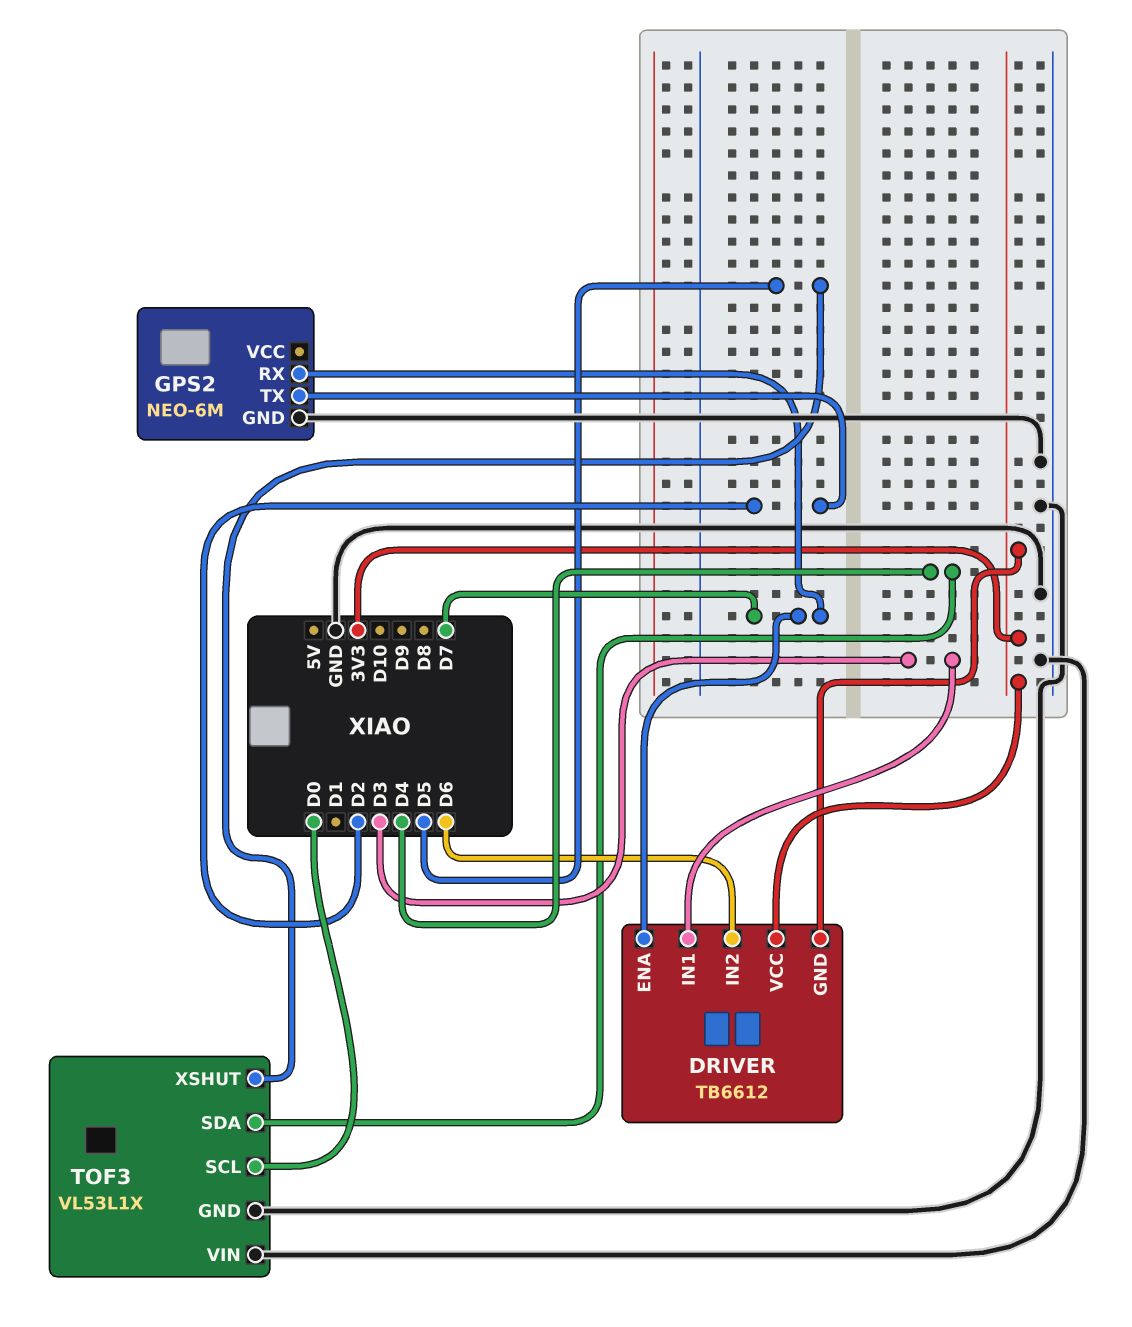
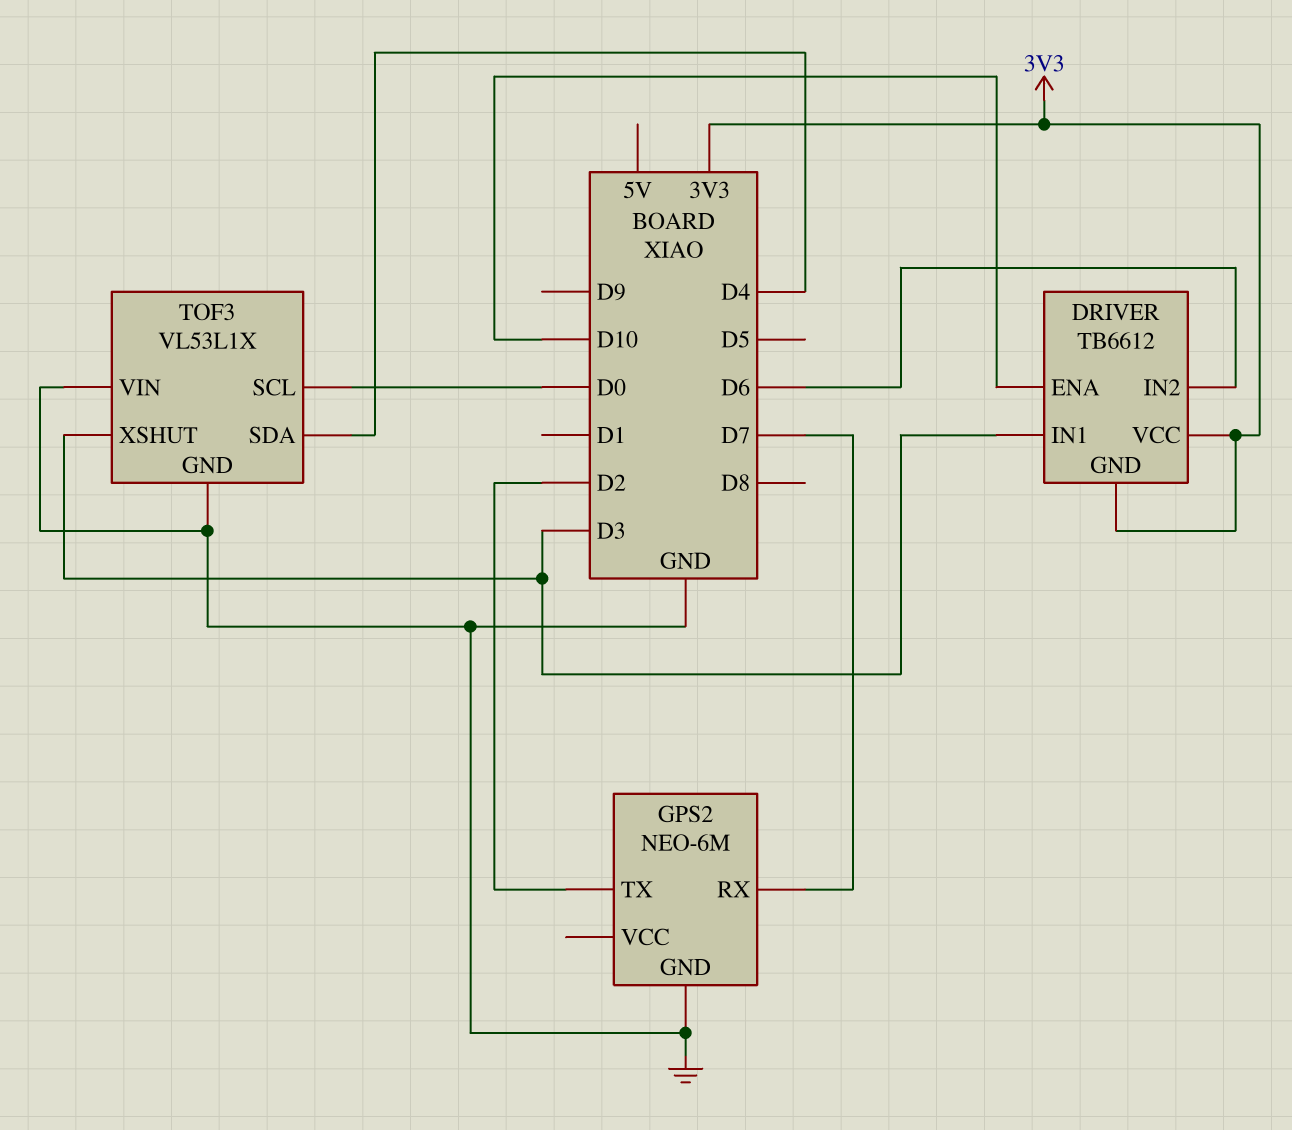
DRIVER pin ENA: D7 -> D10
TOF3 pin XSHUT: D5 -> D3

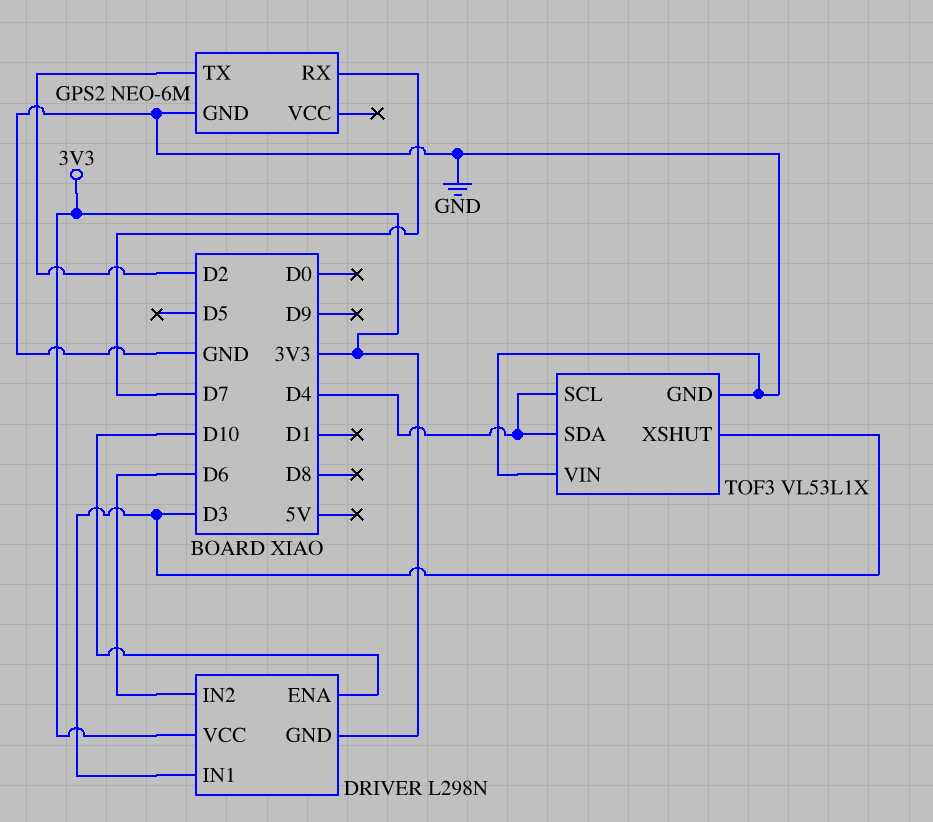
DRIVER: TB6612 -> L298N
TOF3 pin SCL: D0 -> D4

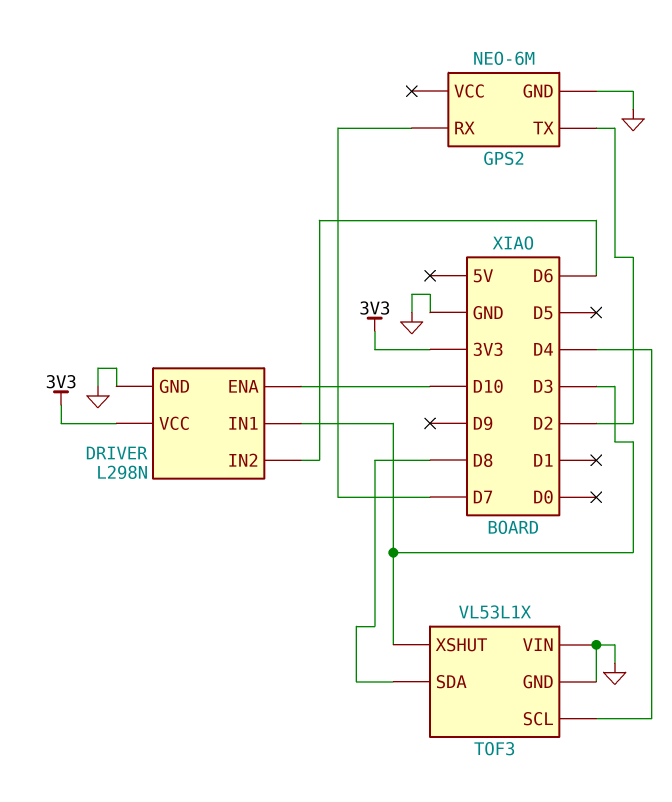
DRIVER pin GND: 3V3 -> GND
TOF3 pin SDA: D4 -> D8

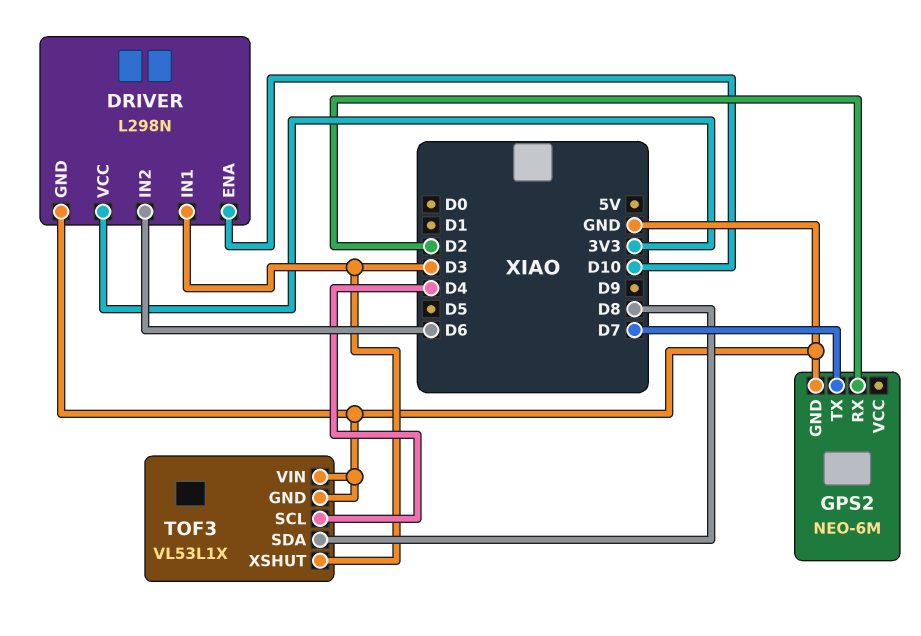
GPS2 pin RX: D7 -> D2
GPS2 pin TX: D2 -> D7

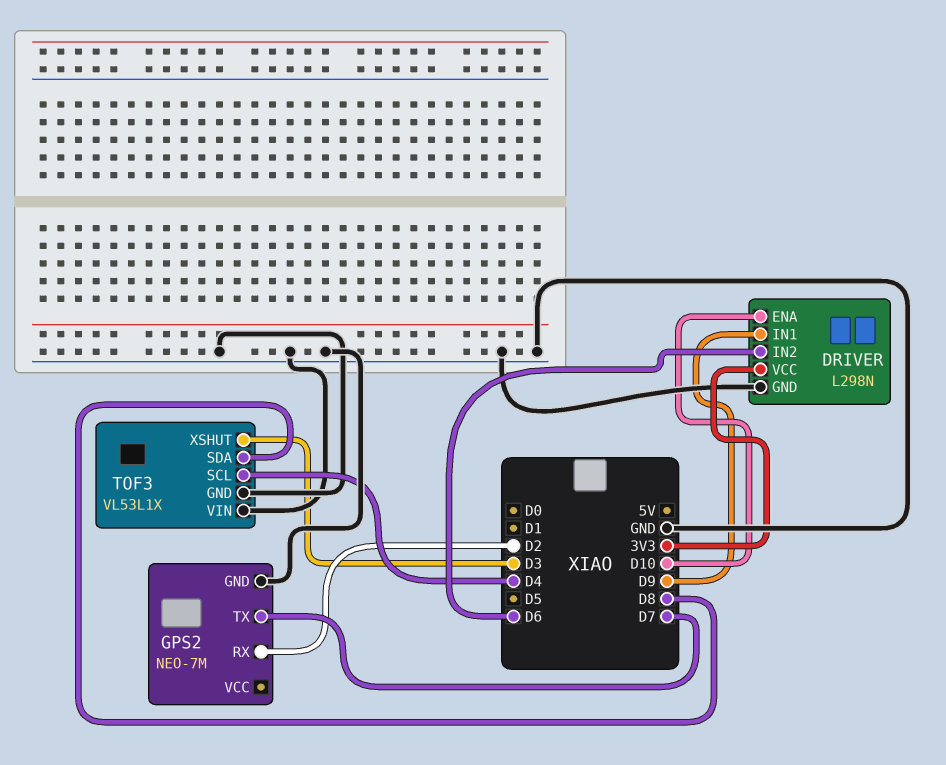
DRIVER pin IN1: D3 -> D9
GPS2: NEO-6M -> NEO-7M

